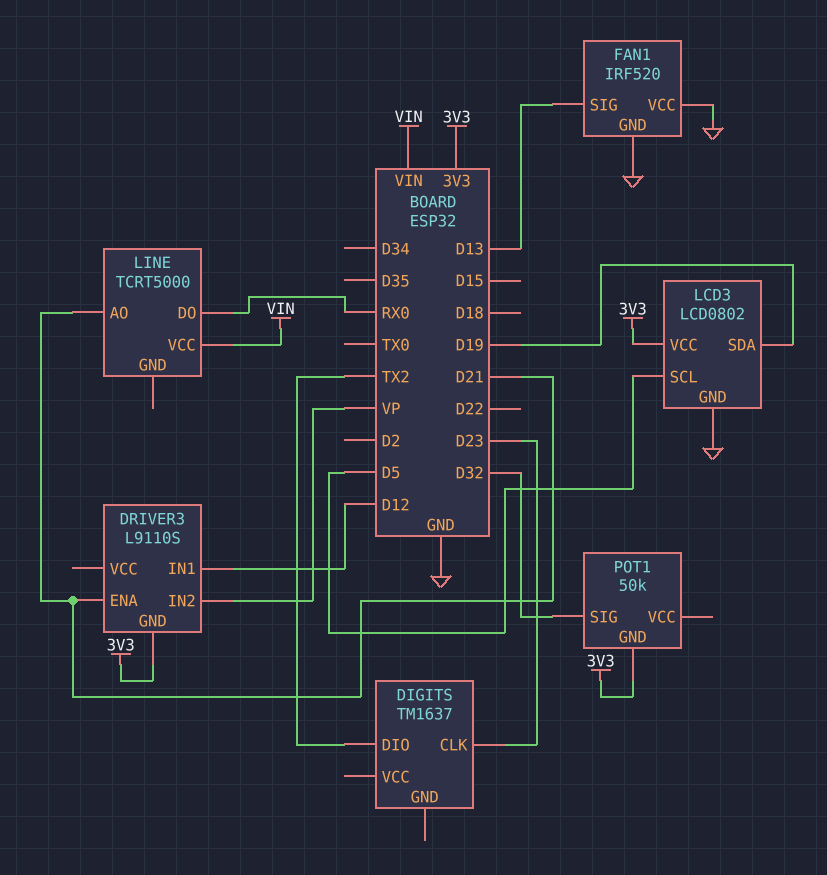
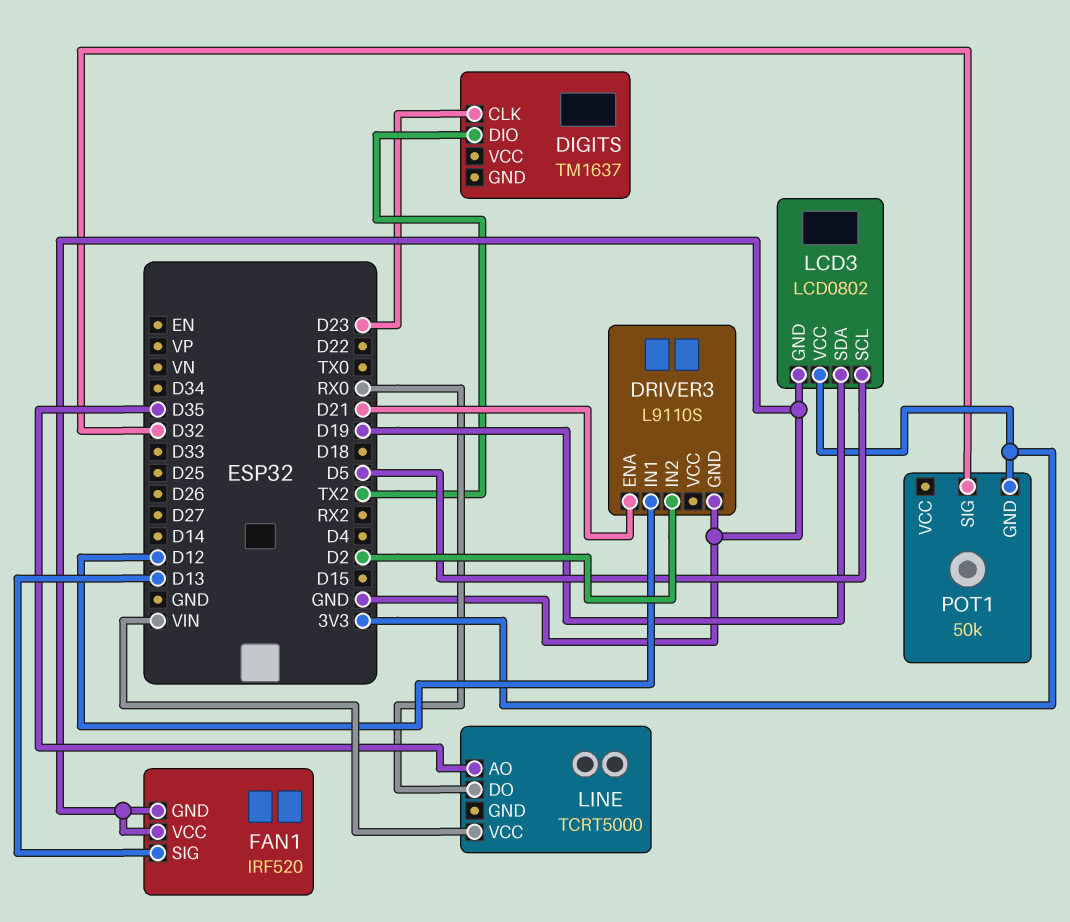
DRIVER3 pin GND: 3V3 -> GND
DRIVER3 pin IN2: VP -> D2
LINE pin AO: D21 -> D35

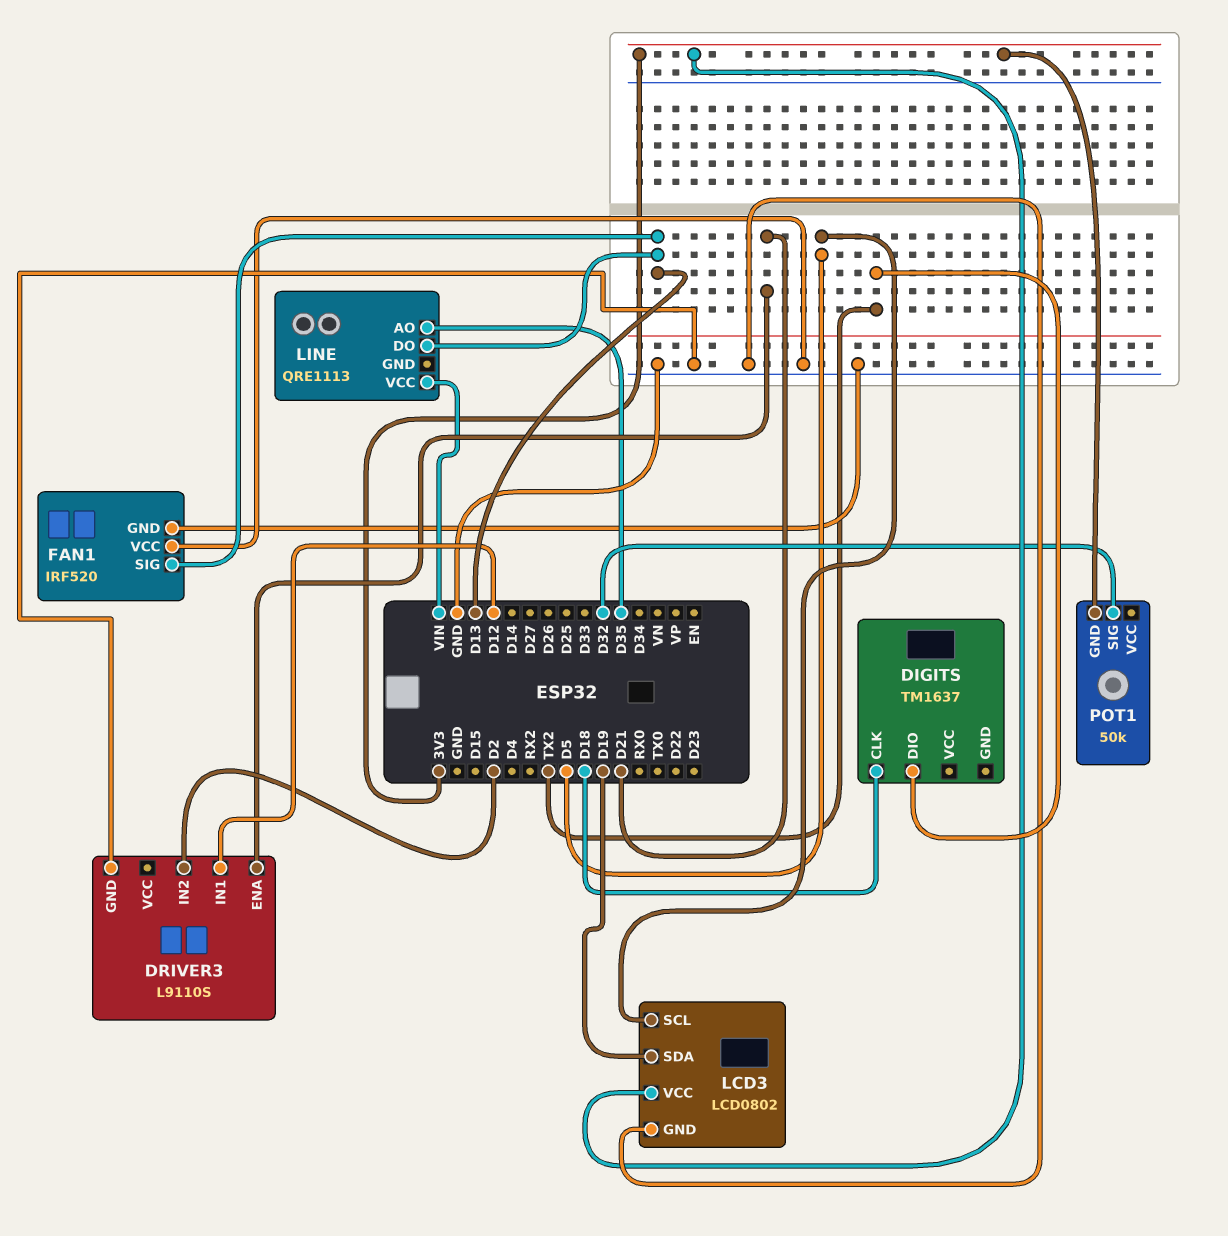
DIGITS pin CLK: D23 -> D18
LINE: TCRT5000 -> QRE1113
LINE pin DO: RX0 -> D13

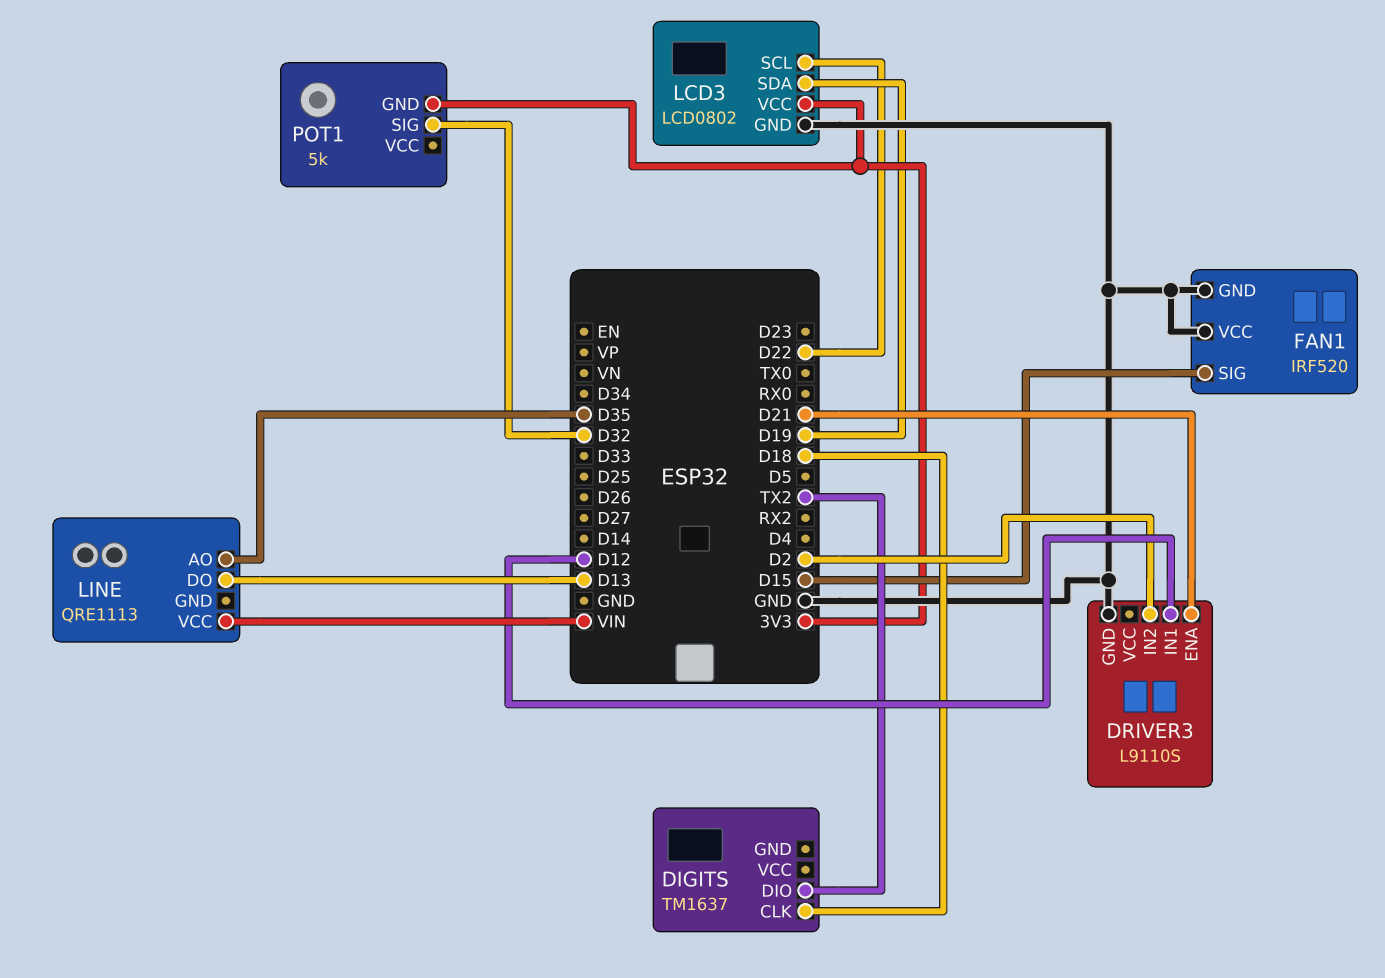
FAN1 pin SIG: D13 -> D15
LCD3 pin SCL: D5 -> D22
POT1: 50k -> 5k

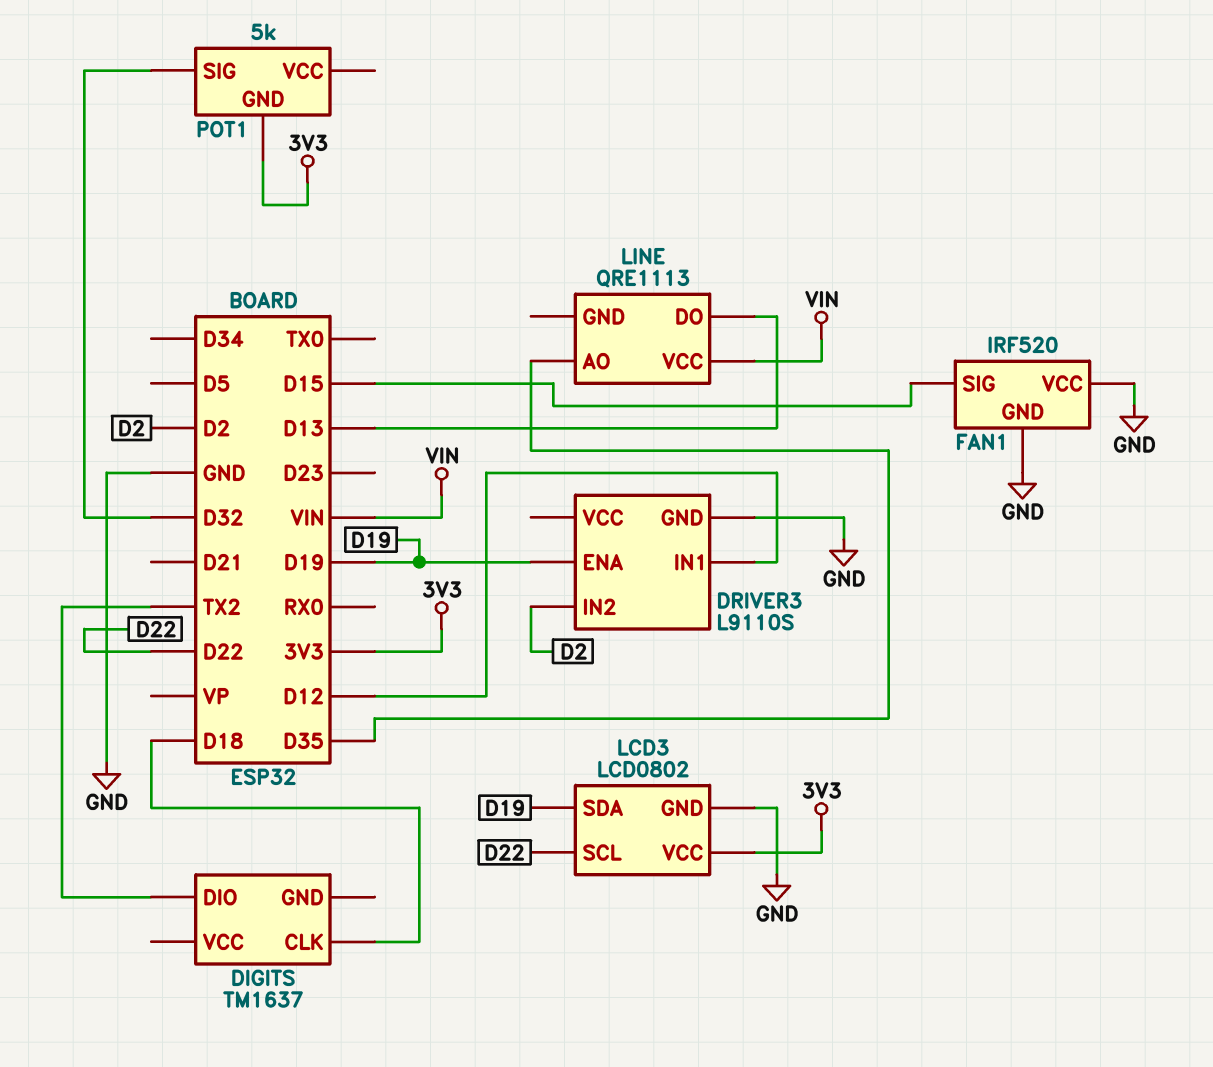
DRIVER3 pin ENA: D21 -> D19

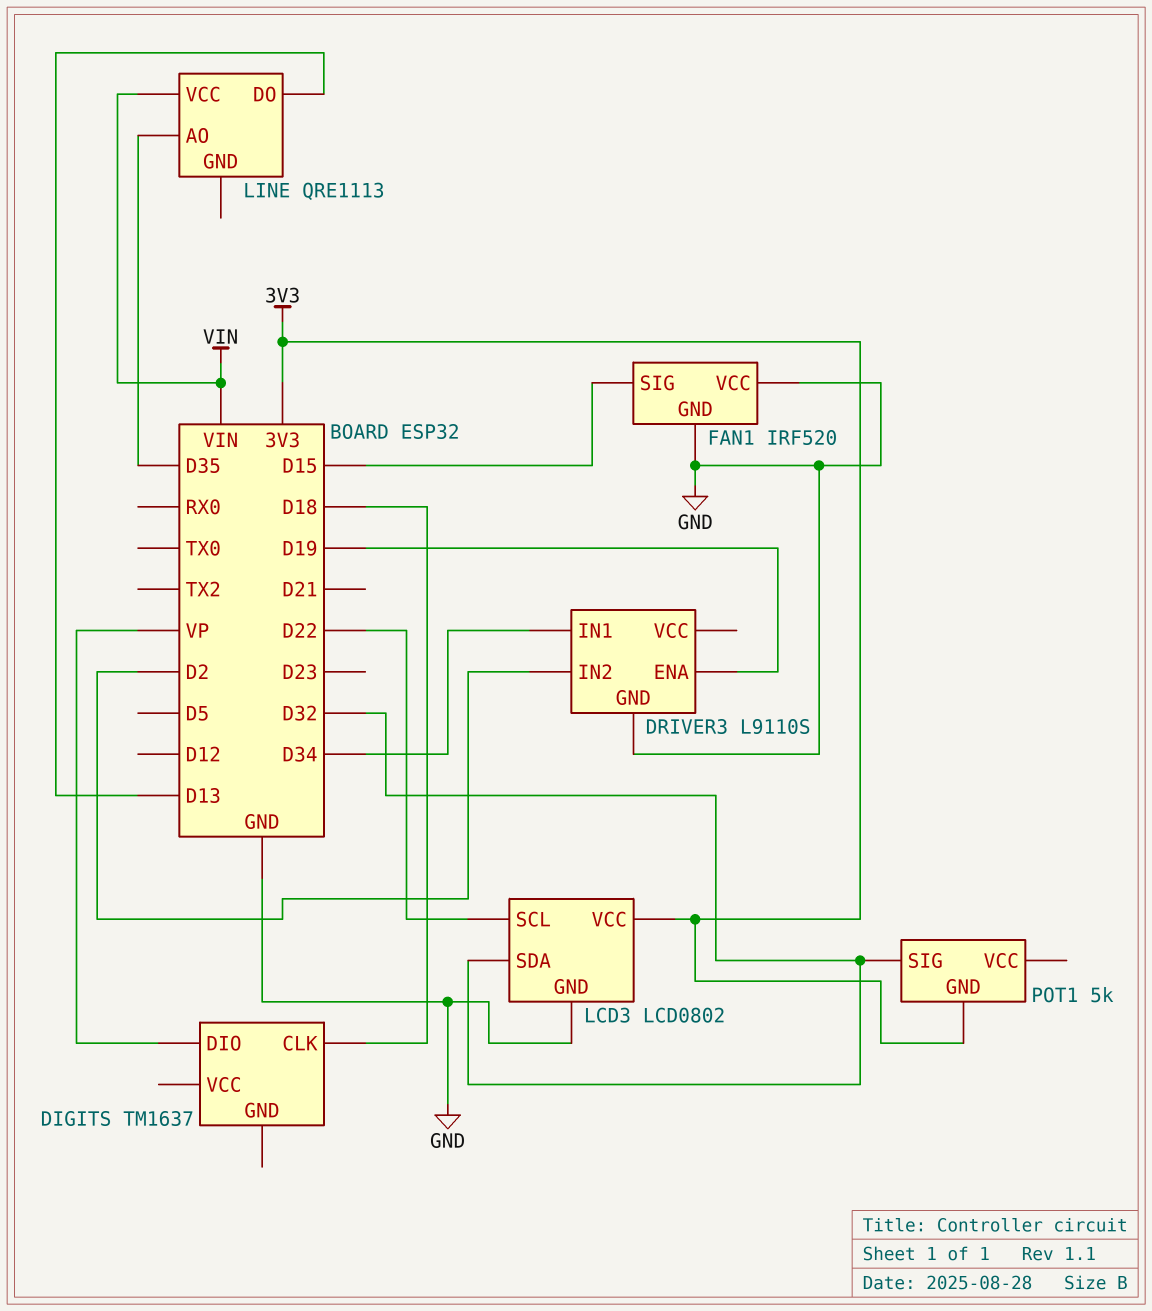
DIGITS pin DIO: TX2 -> VP
DRIVER3 pin IN1: D12 -> D34
LCD3 pin SDA: D19 -> D32

